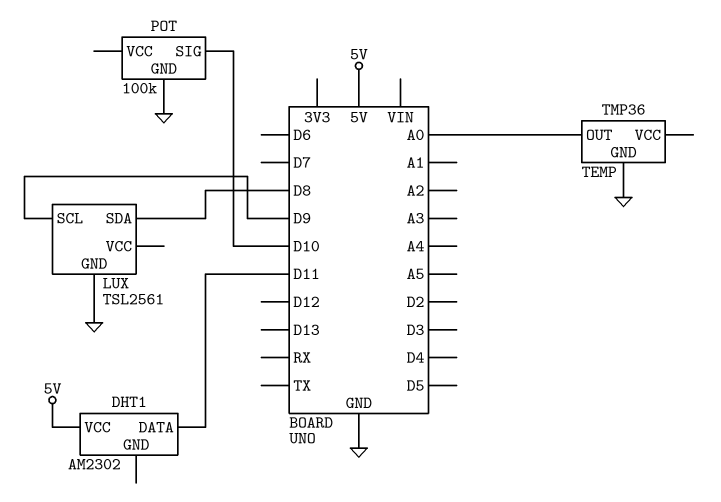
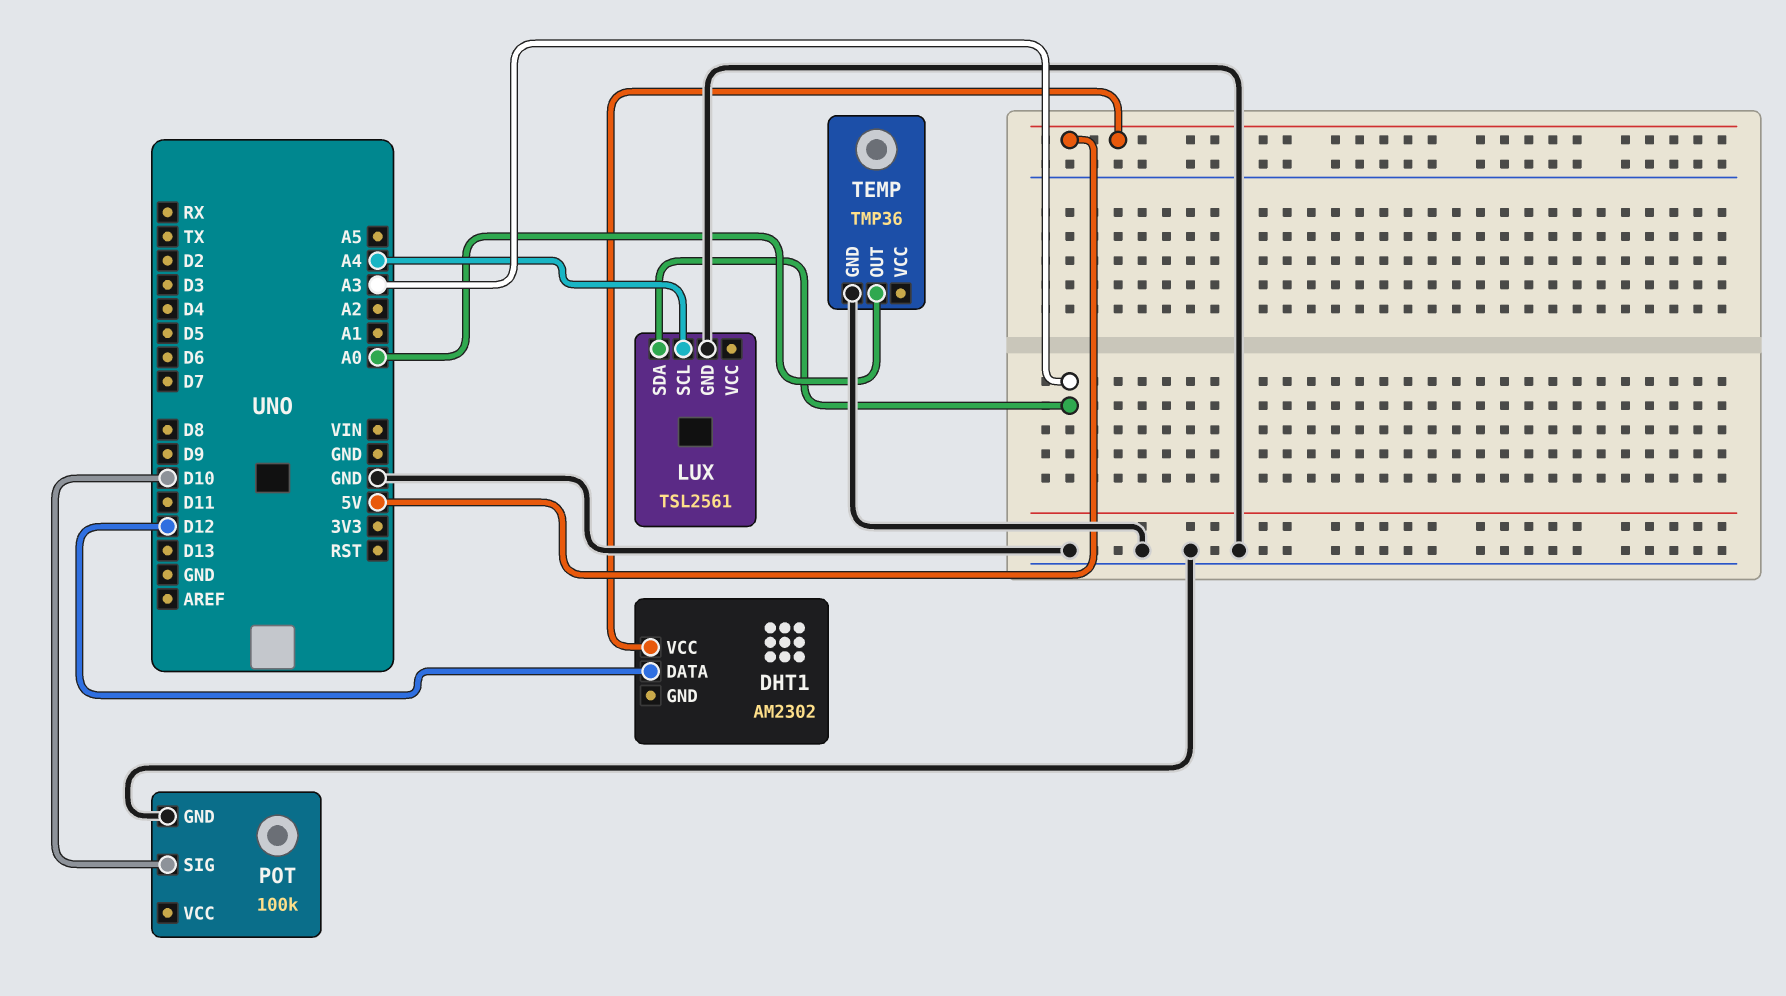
DHT1 pin DATA: D11 -> D12
LUX pin SCL: D9 -> A4
LUX pin SDA: D8 -> A3

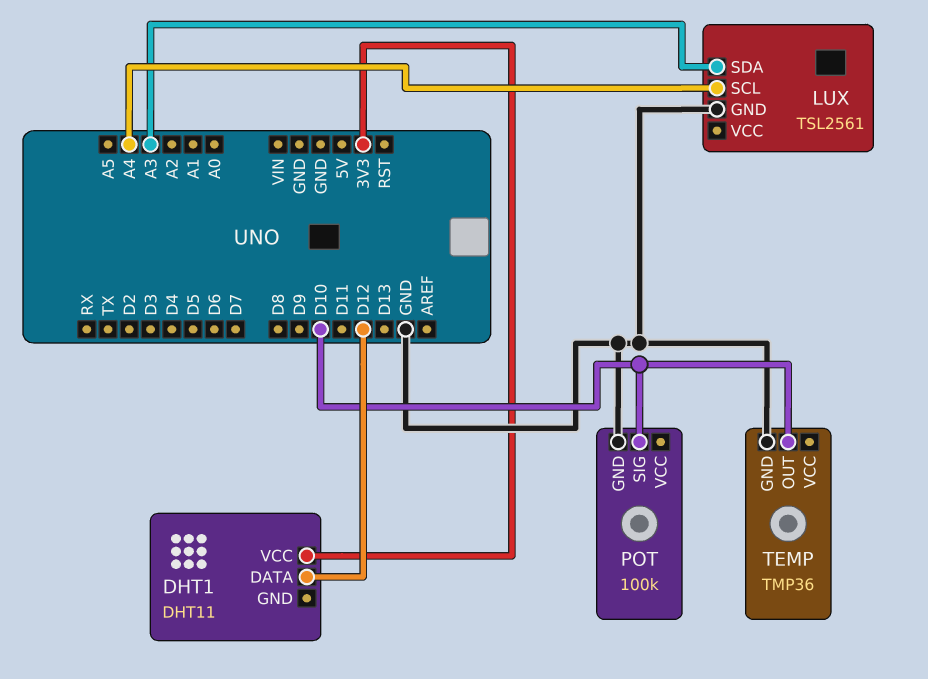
DHT1: AM2302 -> DHT11
DHT1 pin VCC: 5V -> 3V3
TEMP pin OUT: A0 -> D10

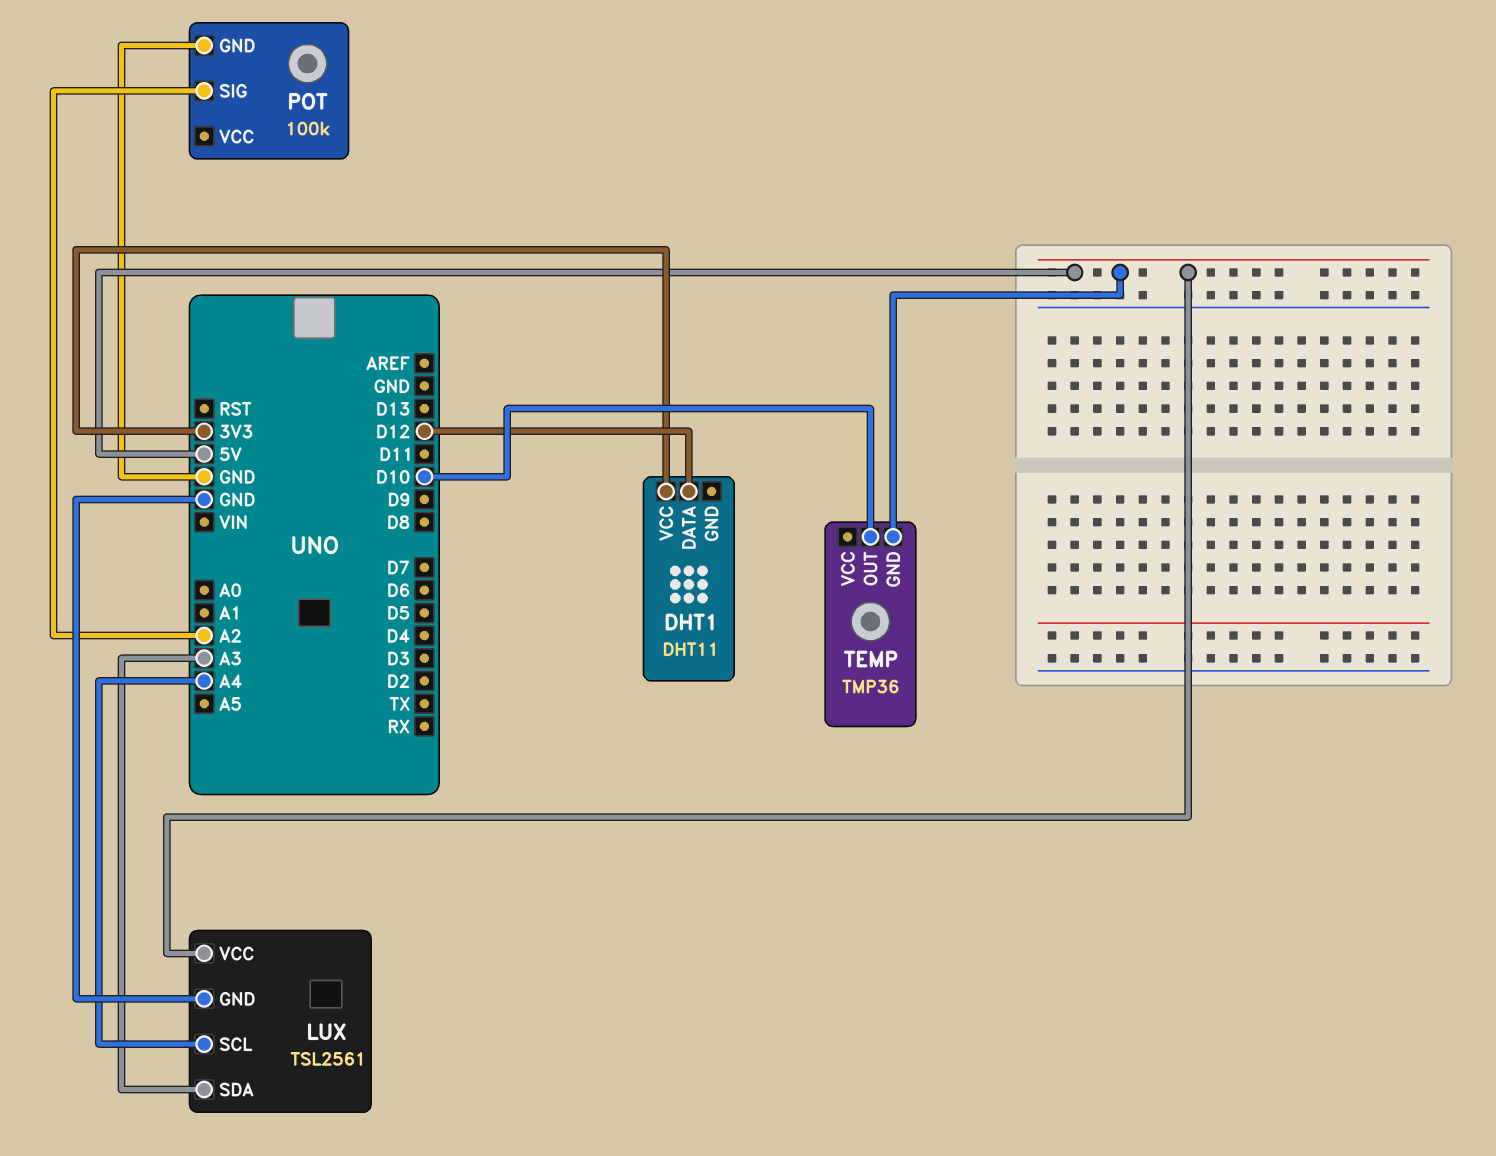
LUX pin VCC: none -> 5V
POT pin SIG: D10 -> A2
TEMP pin GND: GND -> 5V

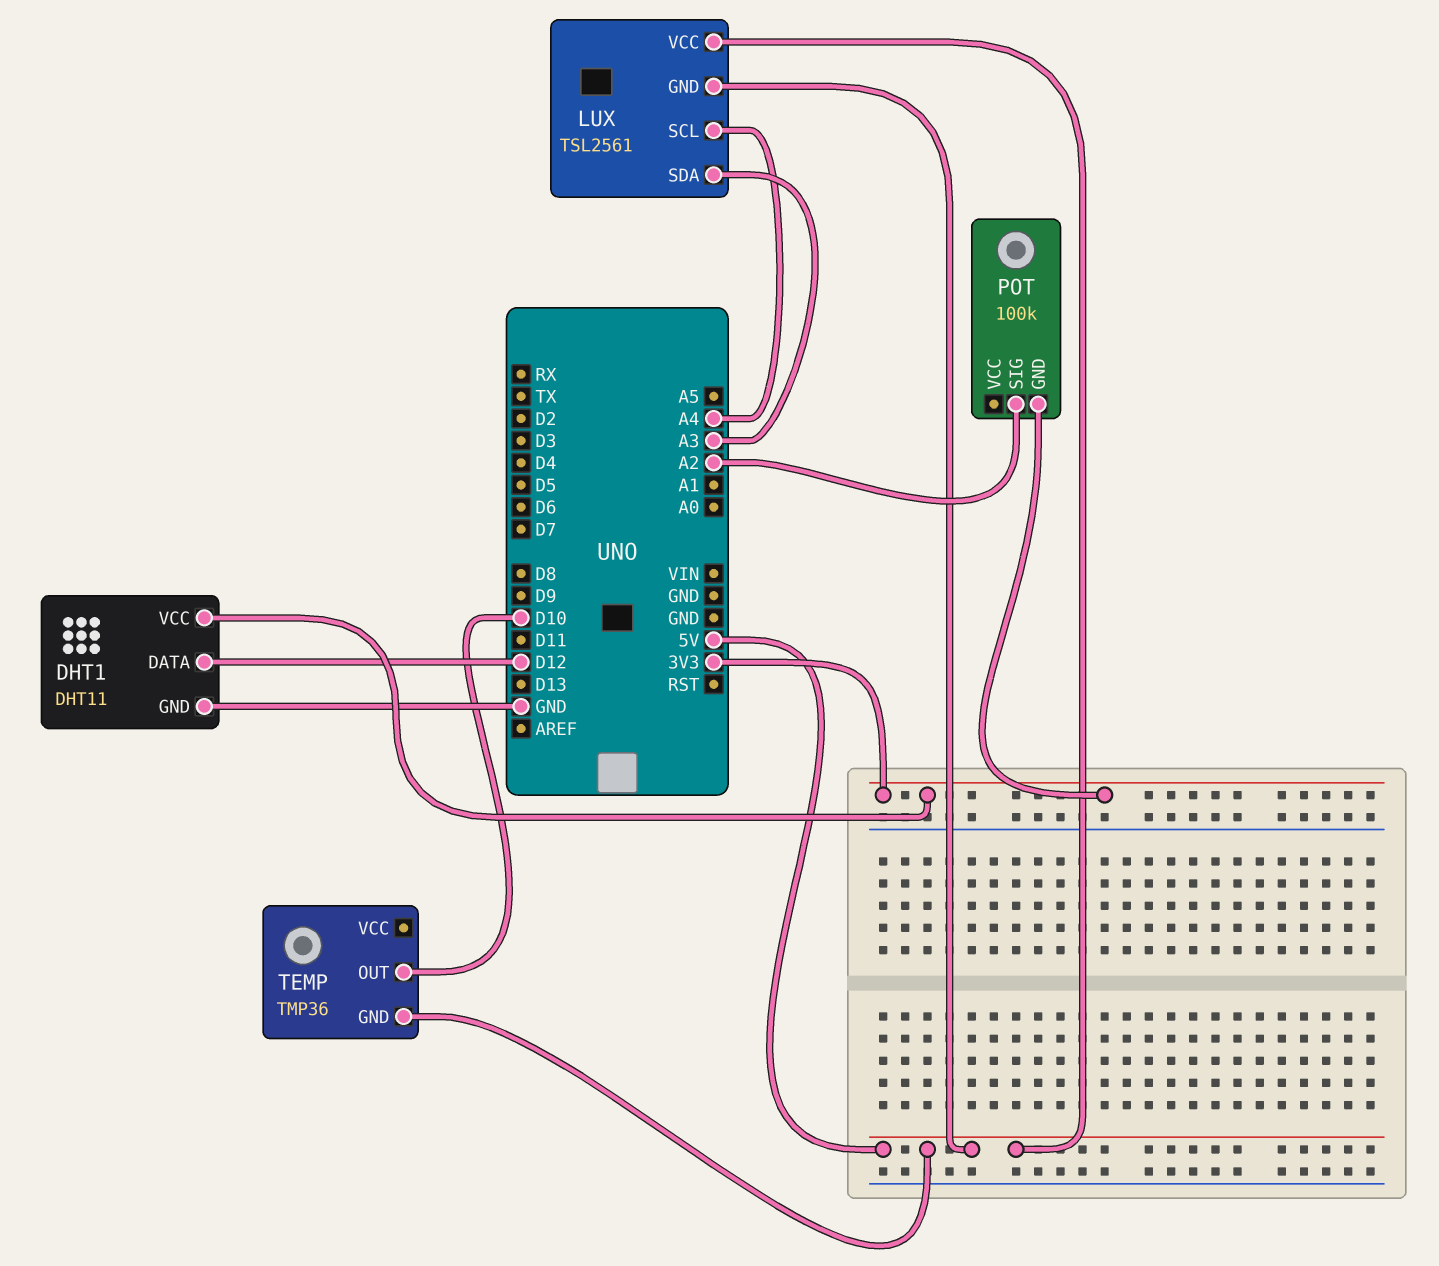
DHT1 pin GND: none -> GND
LUX pin GND: GND -> 5V
POT pin GND: GND -> 3V3

